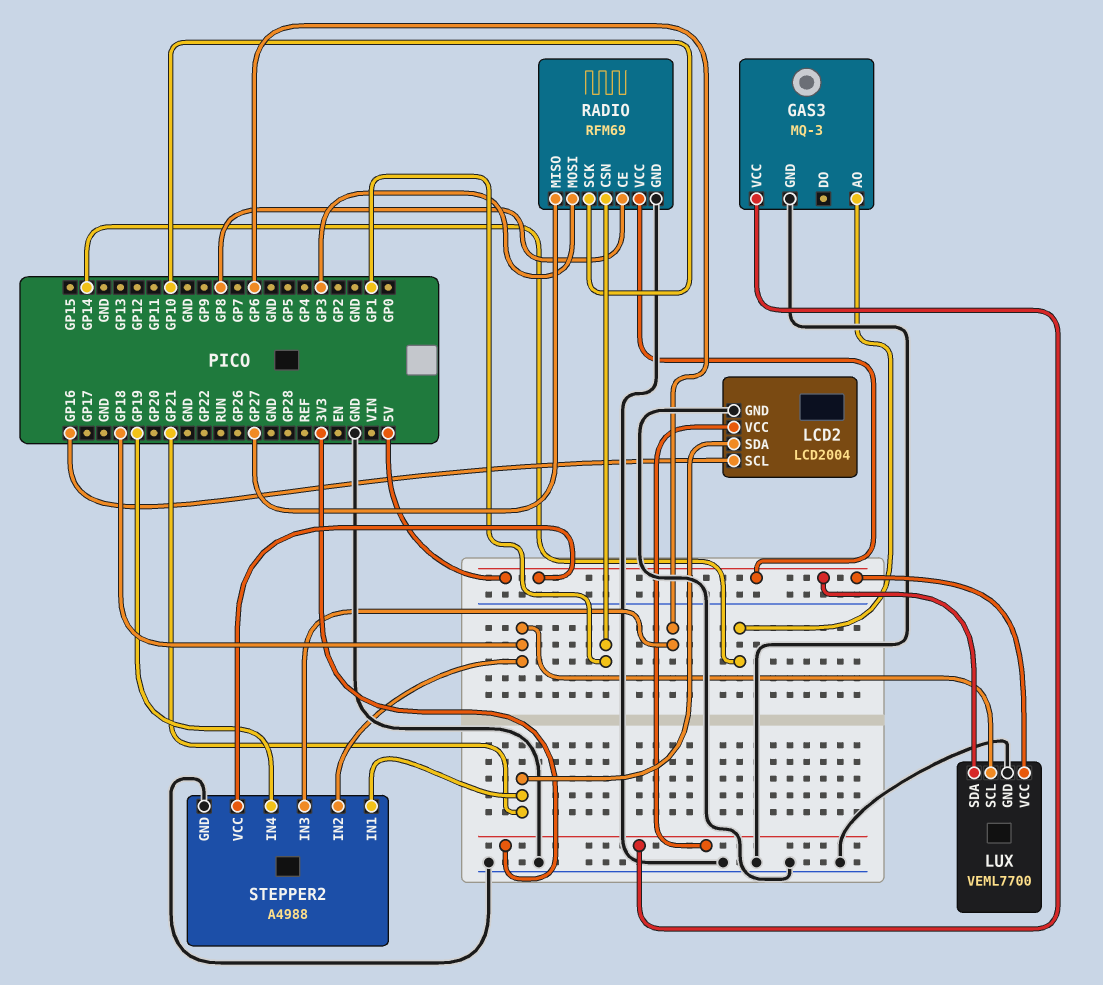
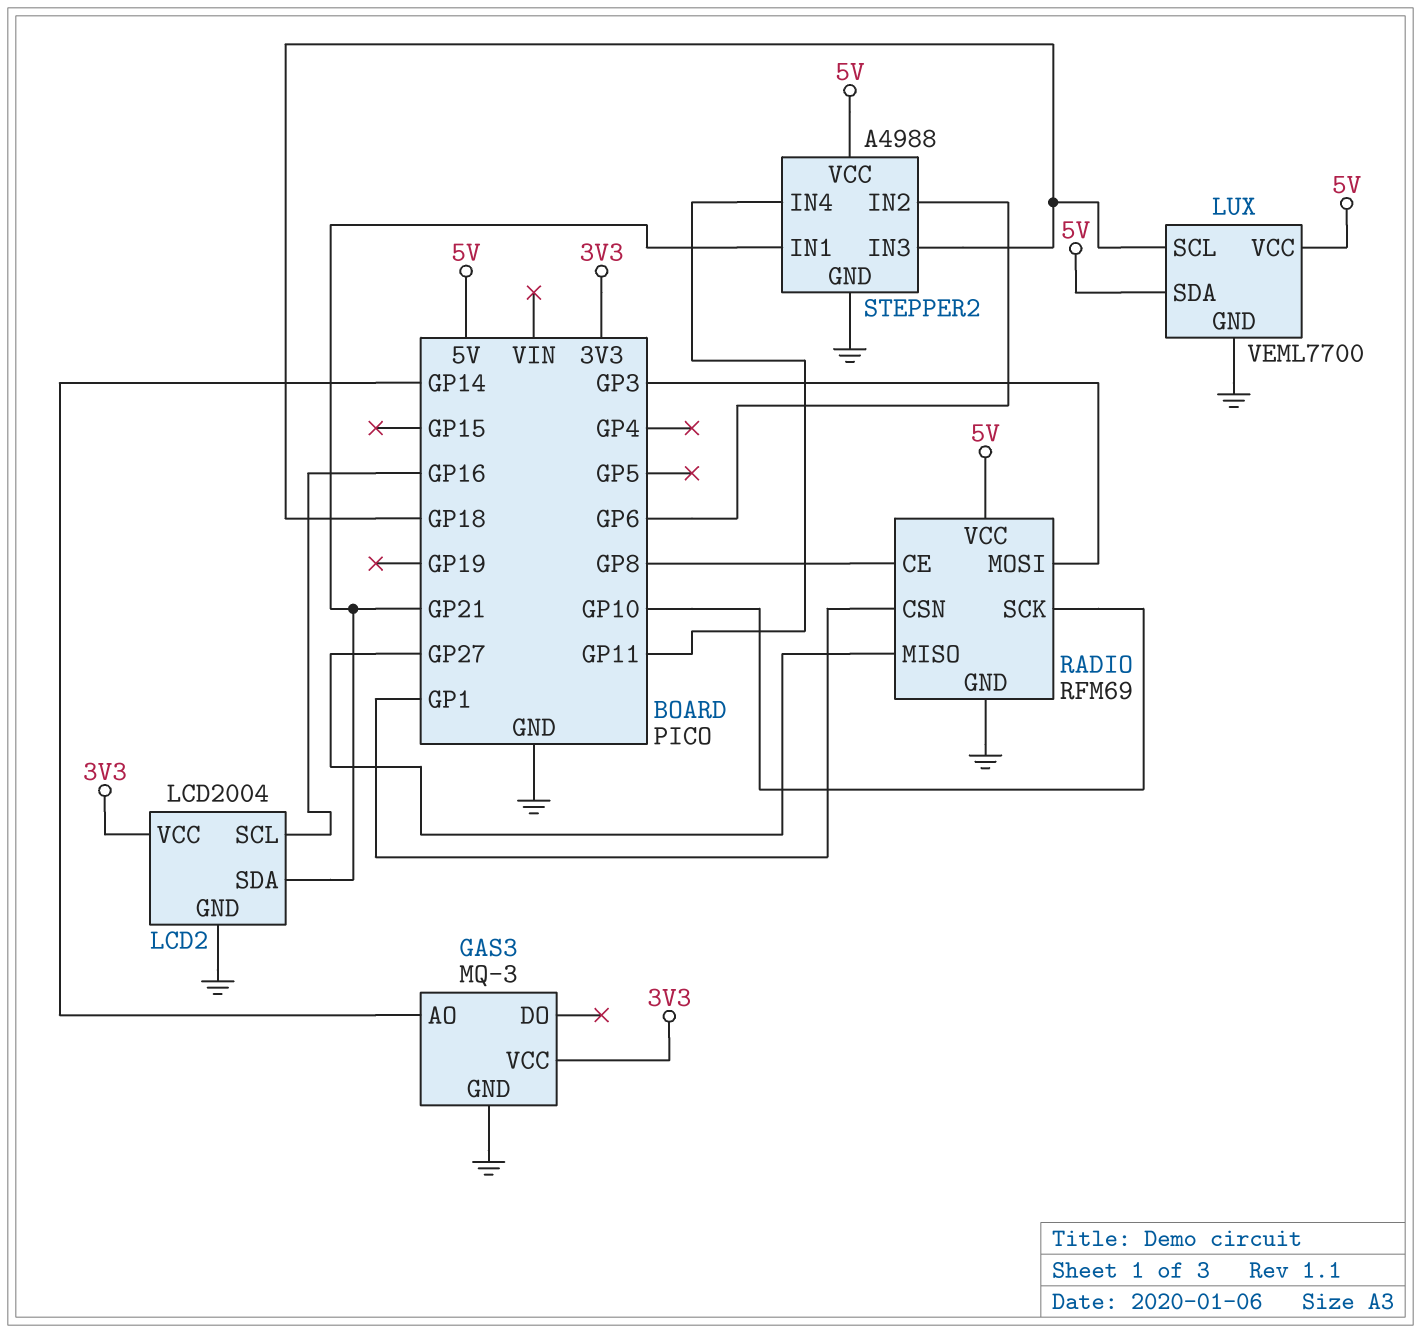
STEPPER2 pin IN2: GP18 -> GP6
STEPPER2 pin IN3: GP6 -> GP18
STEPPER2 pin IN4: GP19 -> GP11

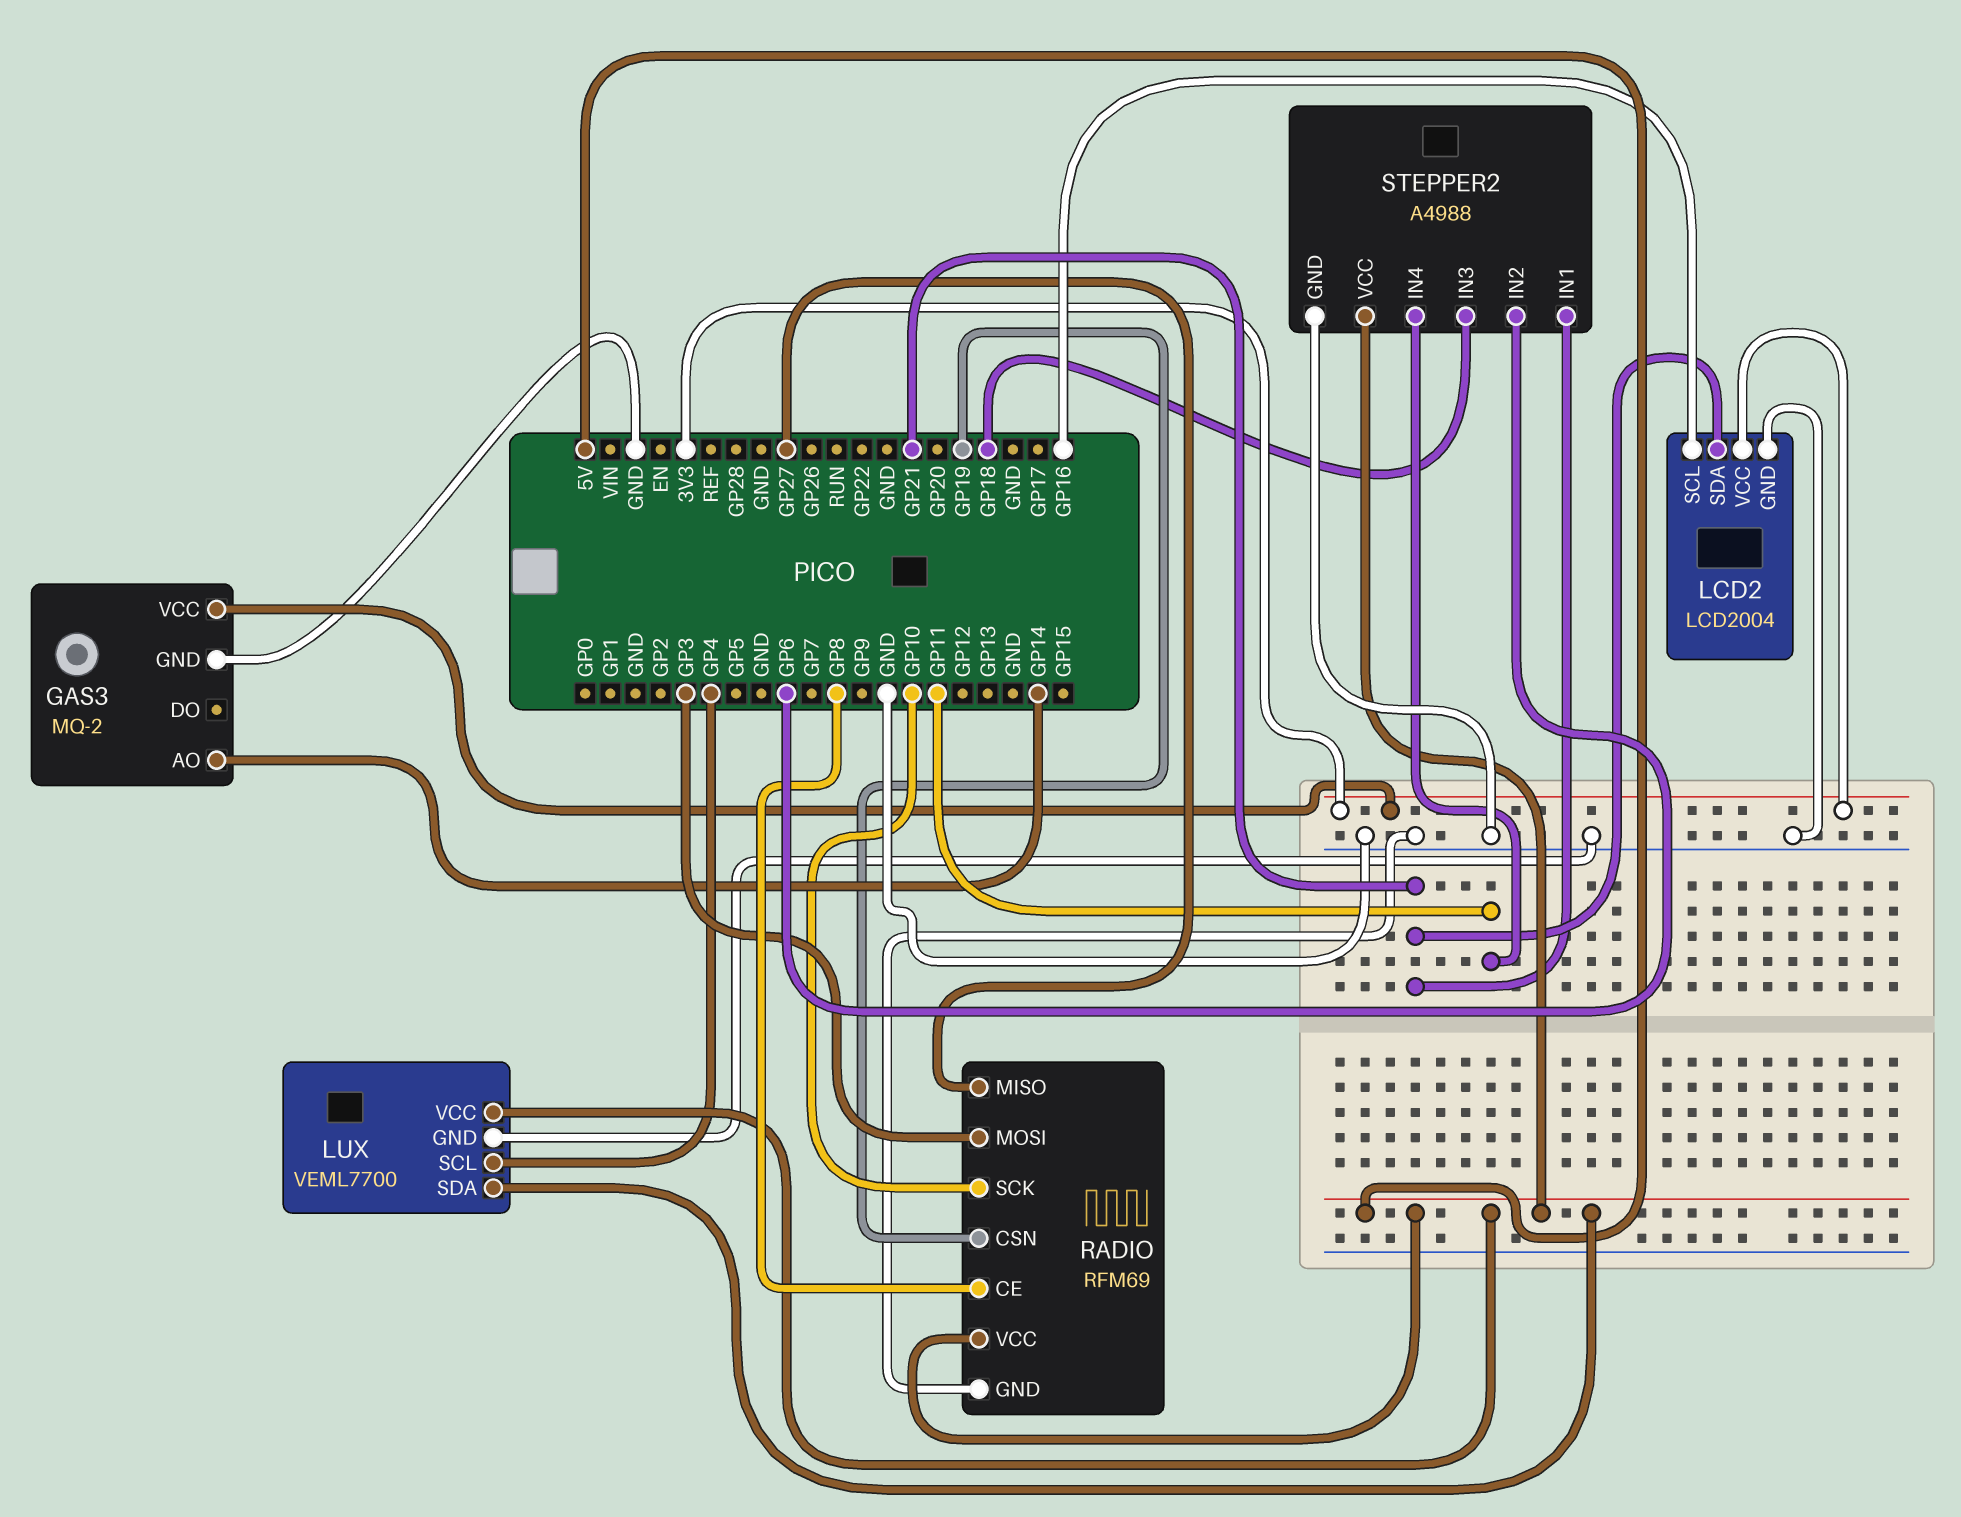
GAS3: MQ-3 -> MQ-2
LUX pin SCL: GP18 -> GP4
RADIO pin CSN: GP1 -> GP19

